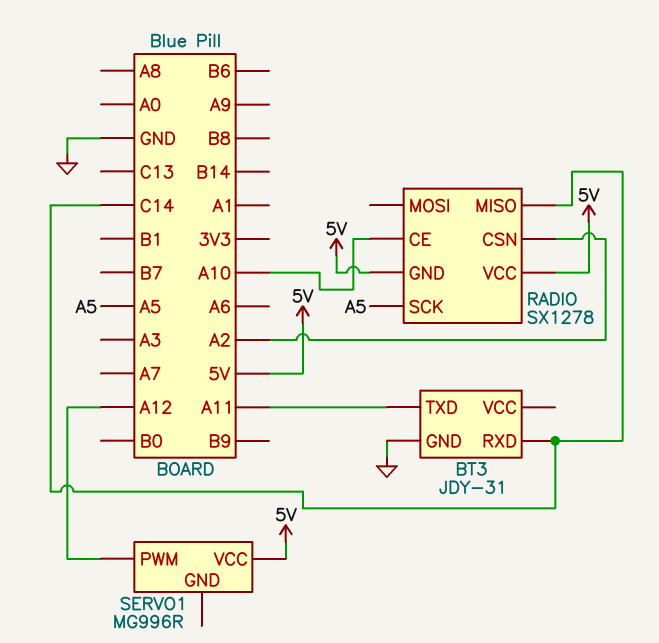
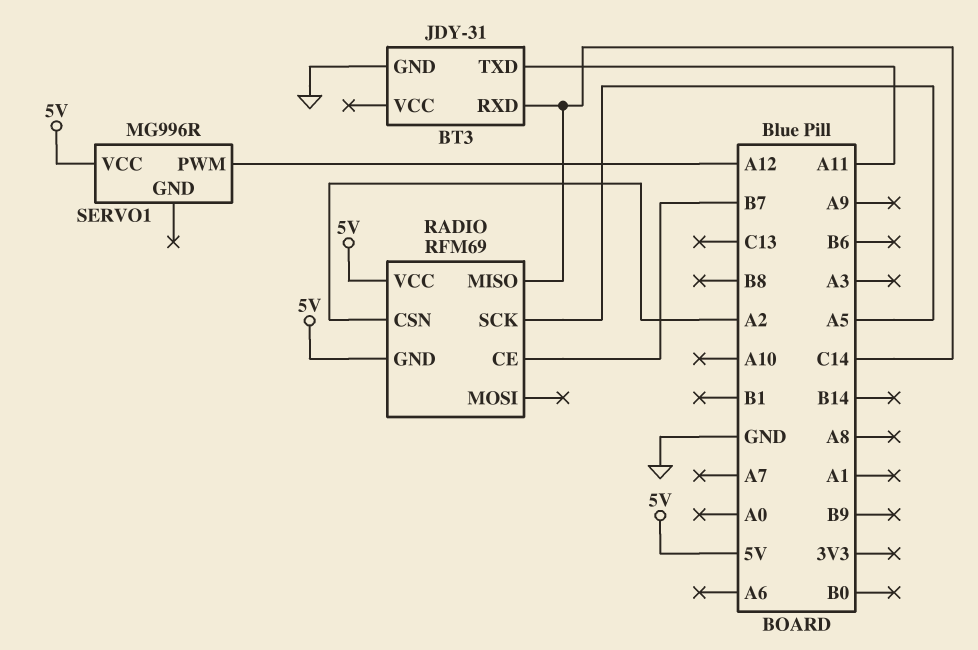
RADIO: SX1278 -> RFM69
RADIO pin CE: A10 -> B7

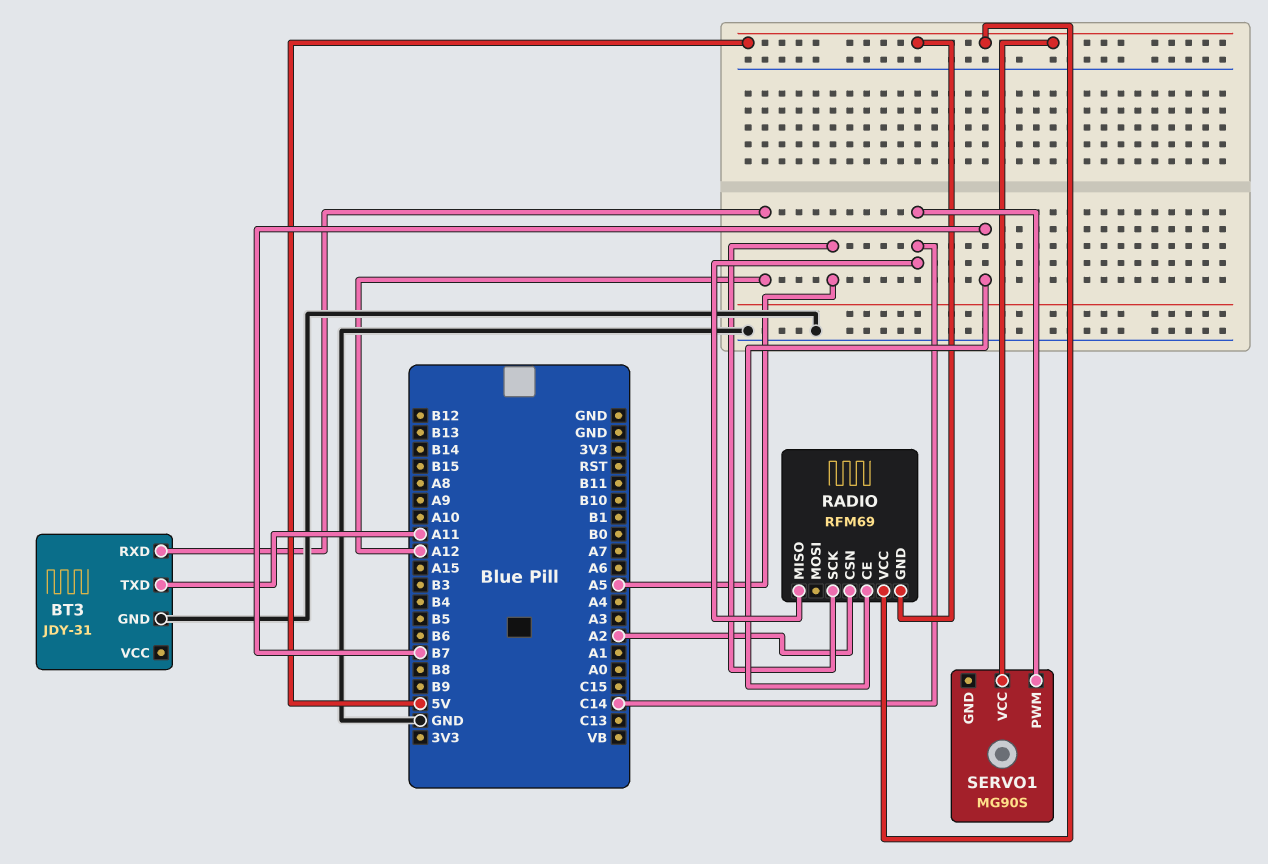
BT3 pin RXD: C14 -> A12
SERVO1: MG996R -> MG90S
SERVO1 pin PWM: A12 -> C14

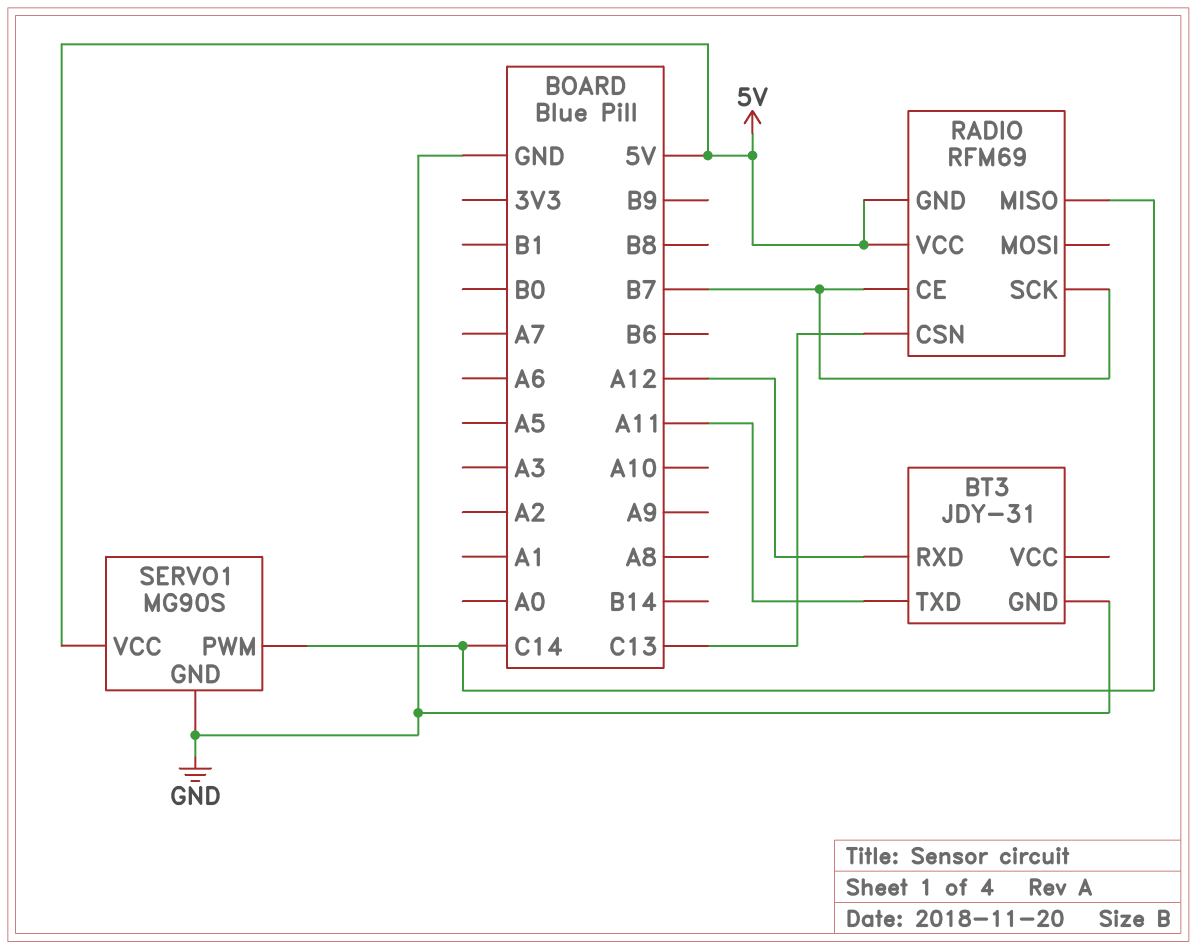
RADIO pin CSN: A2 -> C13
RADIO pin SCK: A5 -> B7
SERVO1 pin GND: none -> GND

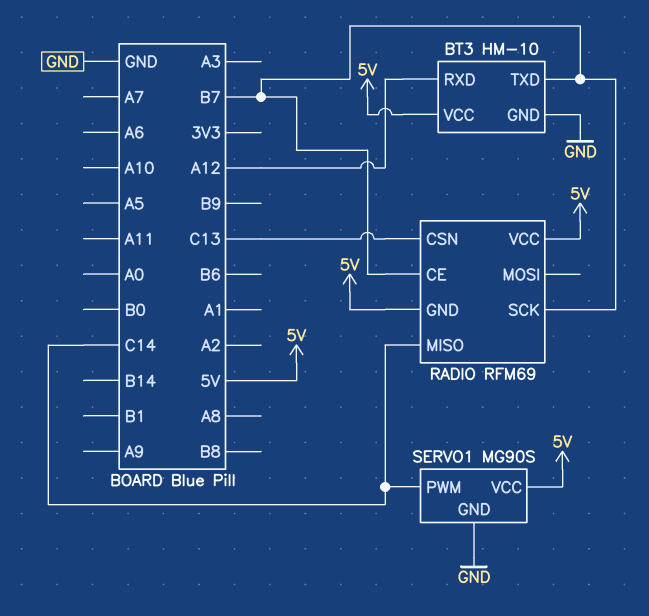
BT3: JDY-31 -> HM-10
BT3 pin TXD: A11 -> B7
BT3 pin VCC: none -> 5V

